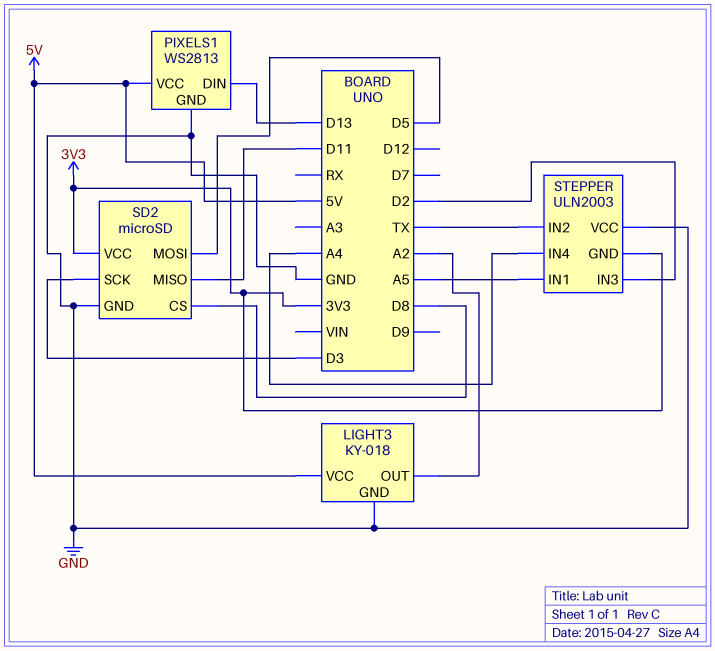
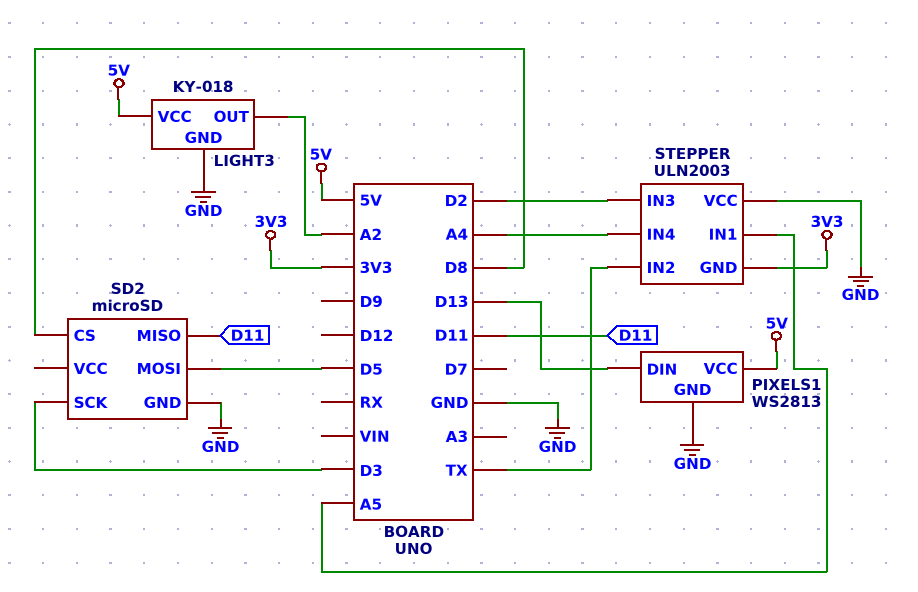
SD2 pin VCC: 3V3 -> none

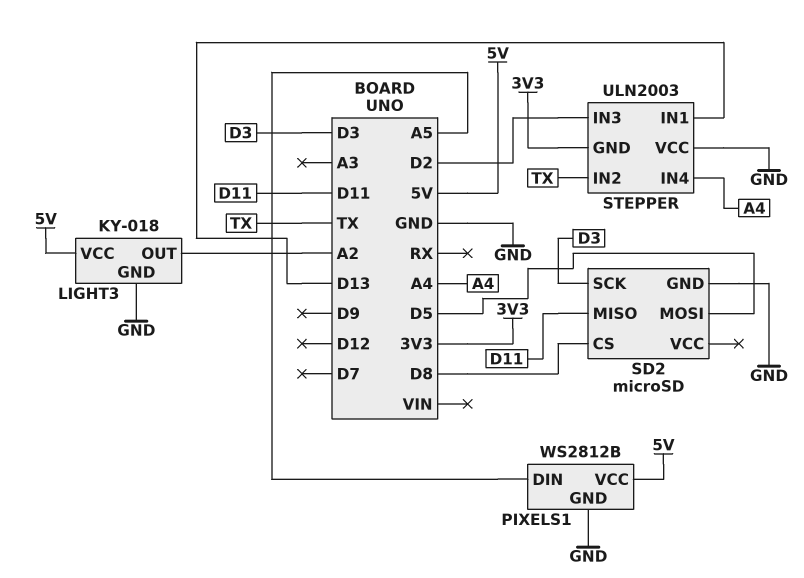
PIXELS1: WS2813 -> WS2812B
PIXELS1 pin DIN: D13 -> A5
STEPPER pin IN1: A5 -> D13

